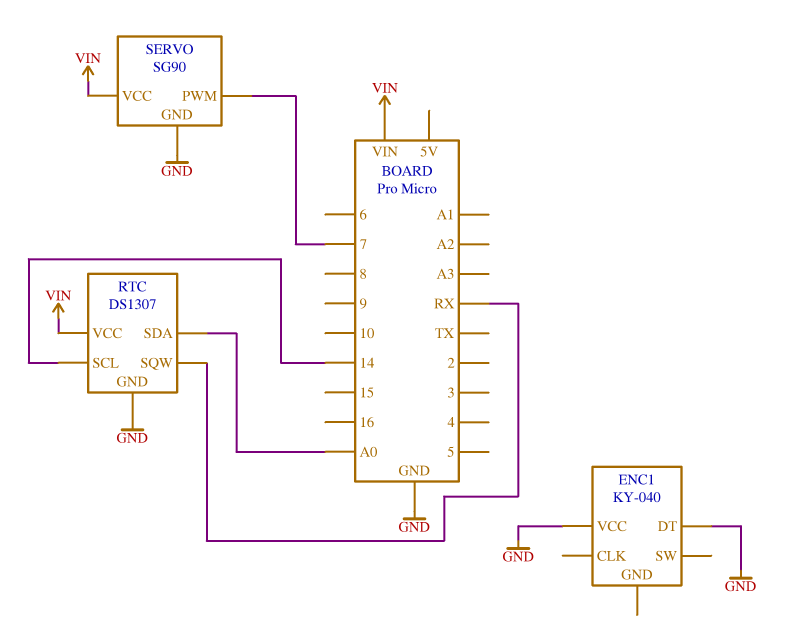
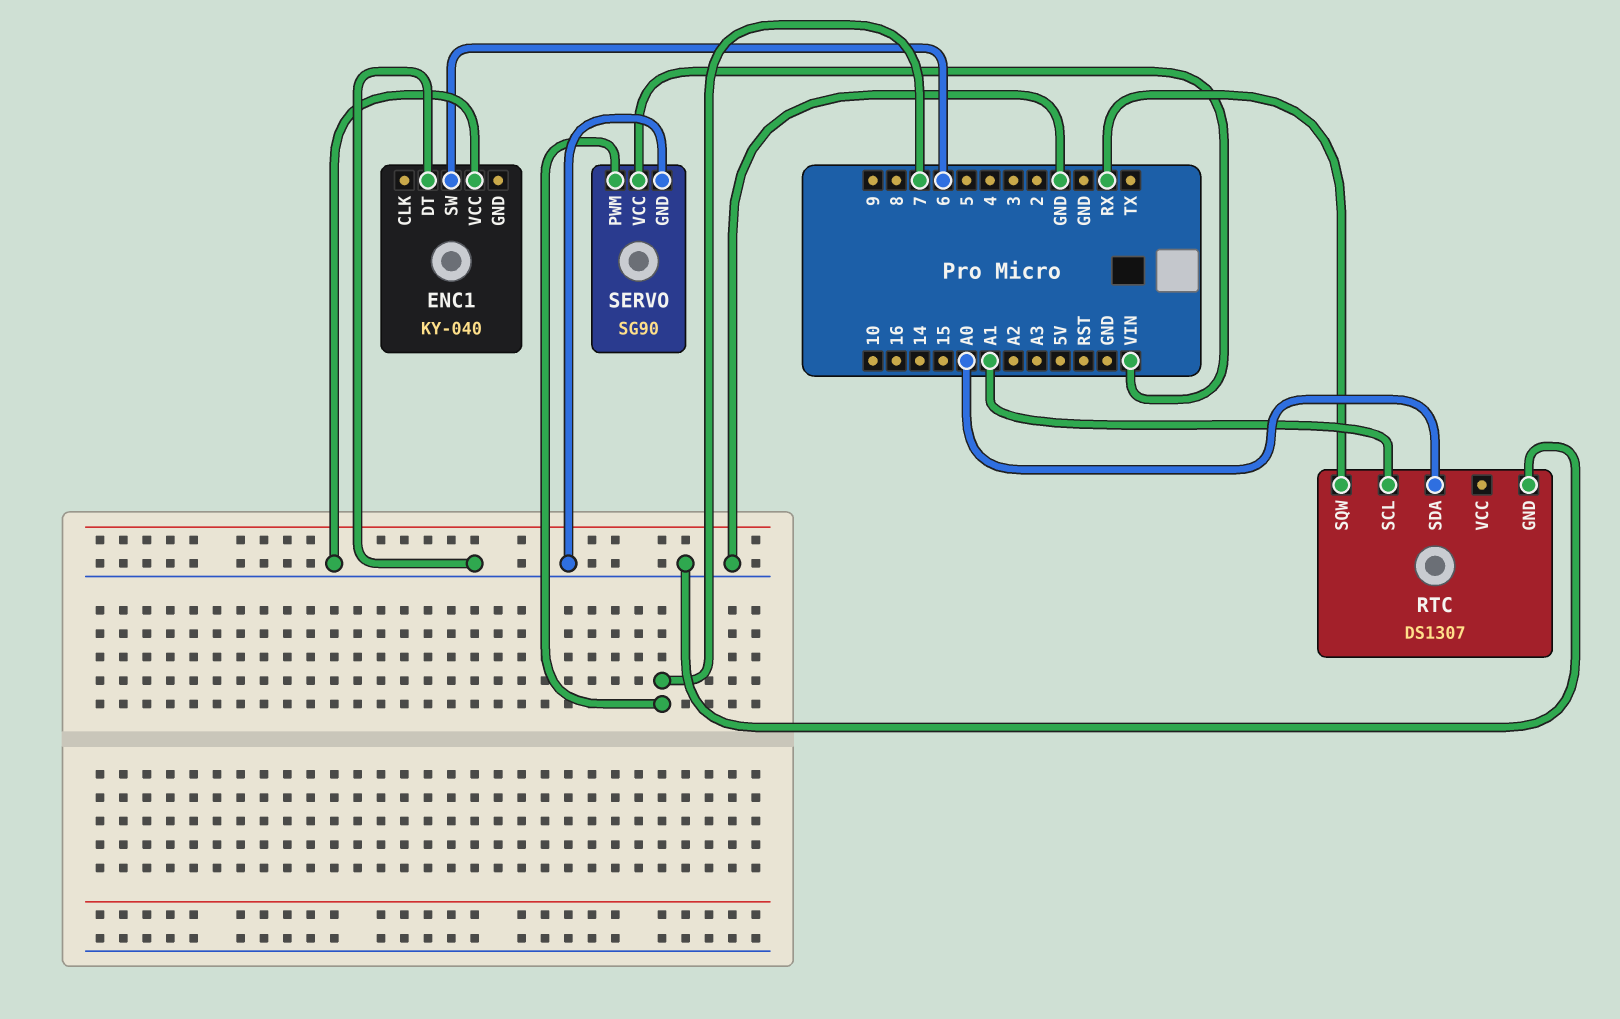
ENC1 pin SW: none -> 6
RTC pin SCL: 14 -> A1
RTC pin VCC: VIN -> none

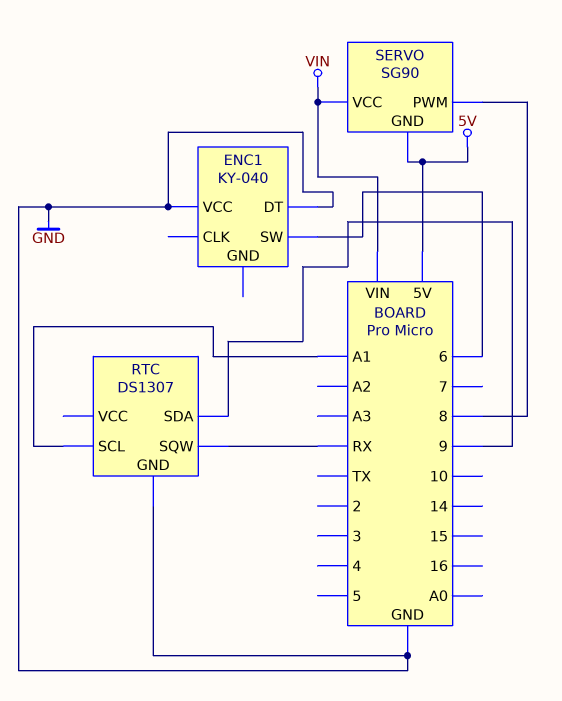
RTC pin SDA: A0 -> 9
SERVO pin GND: GND -> 5V
SERVO pin PWM: 7 -> 8

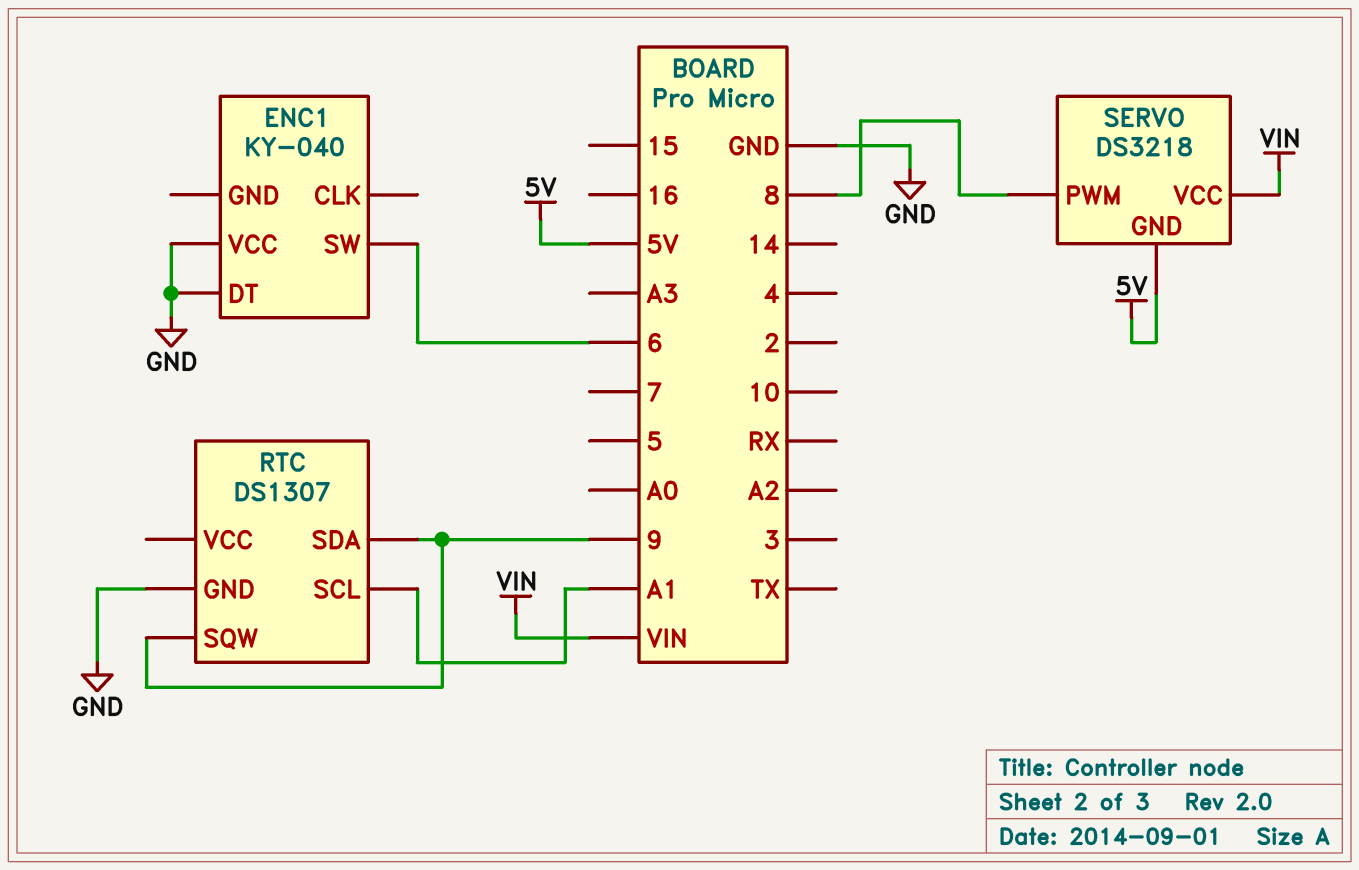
RTC pin SQW: RX -> 9
SERVO: SG90 -> DS3218

